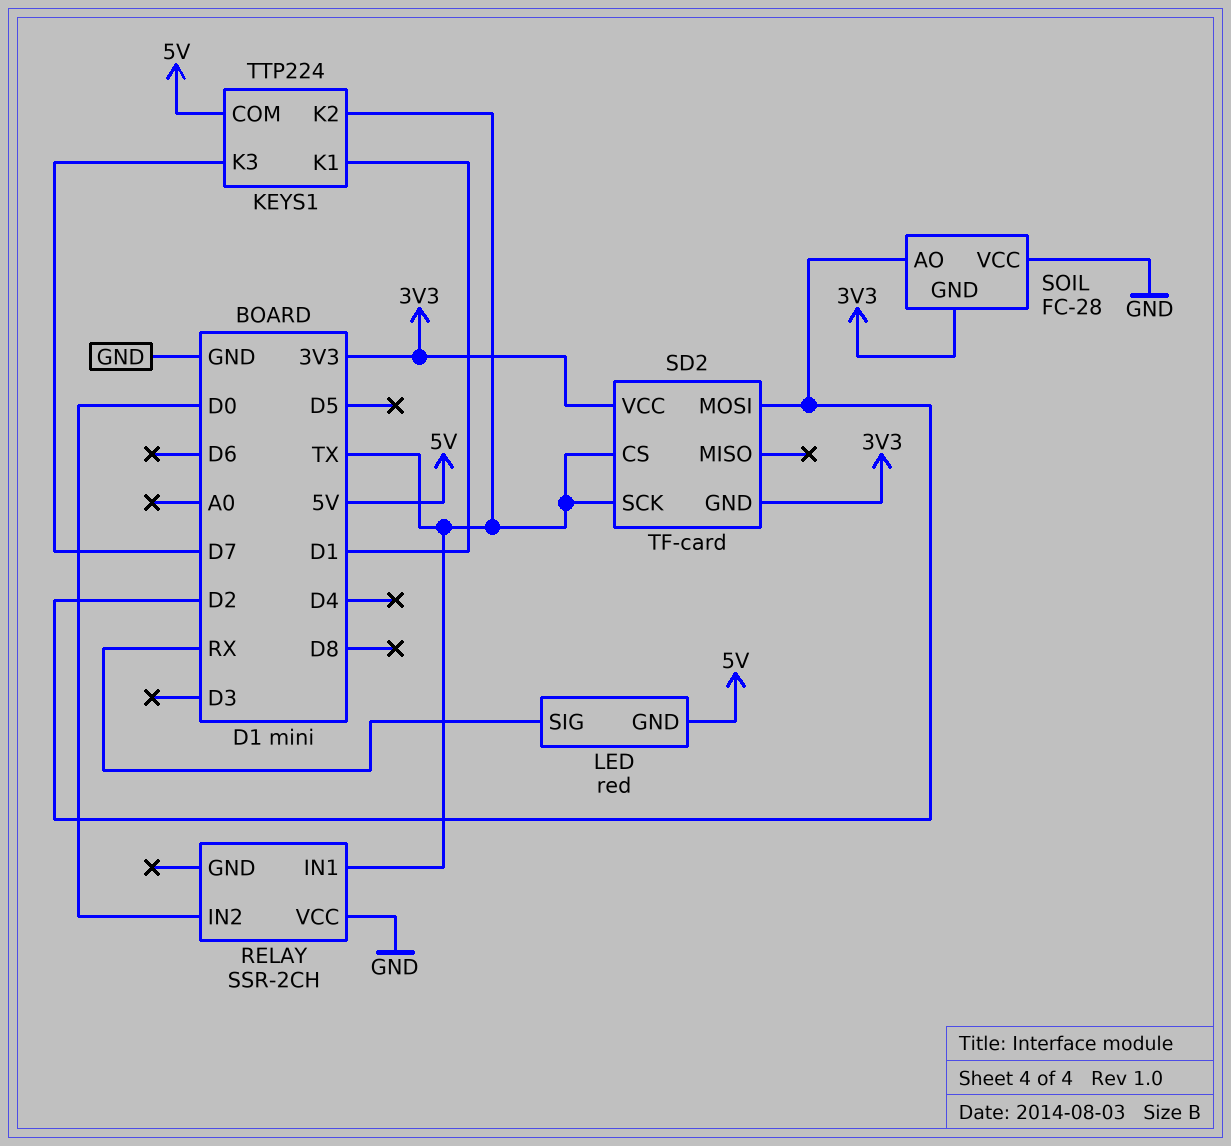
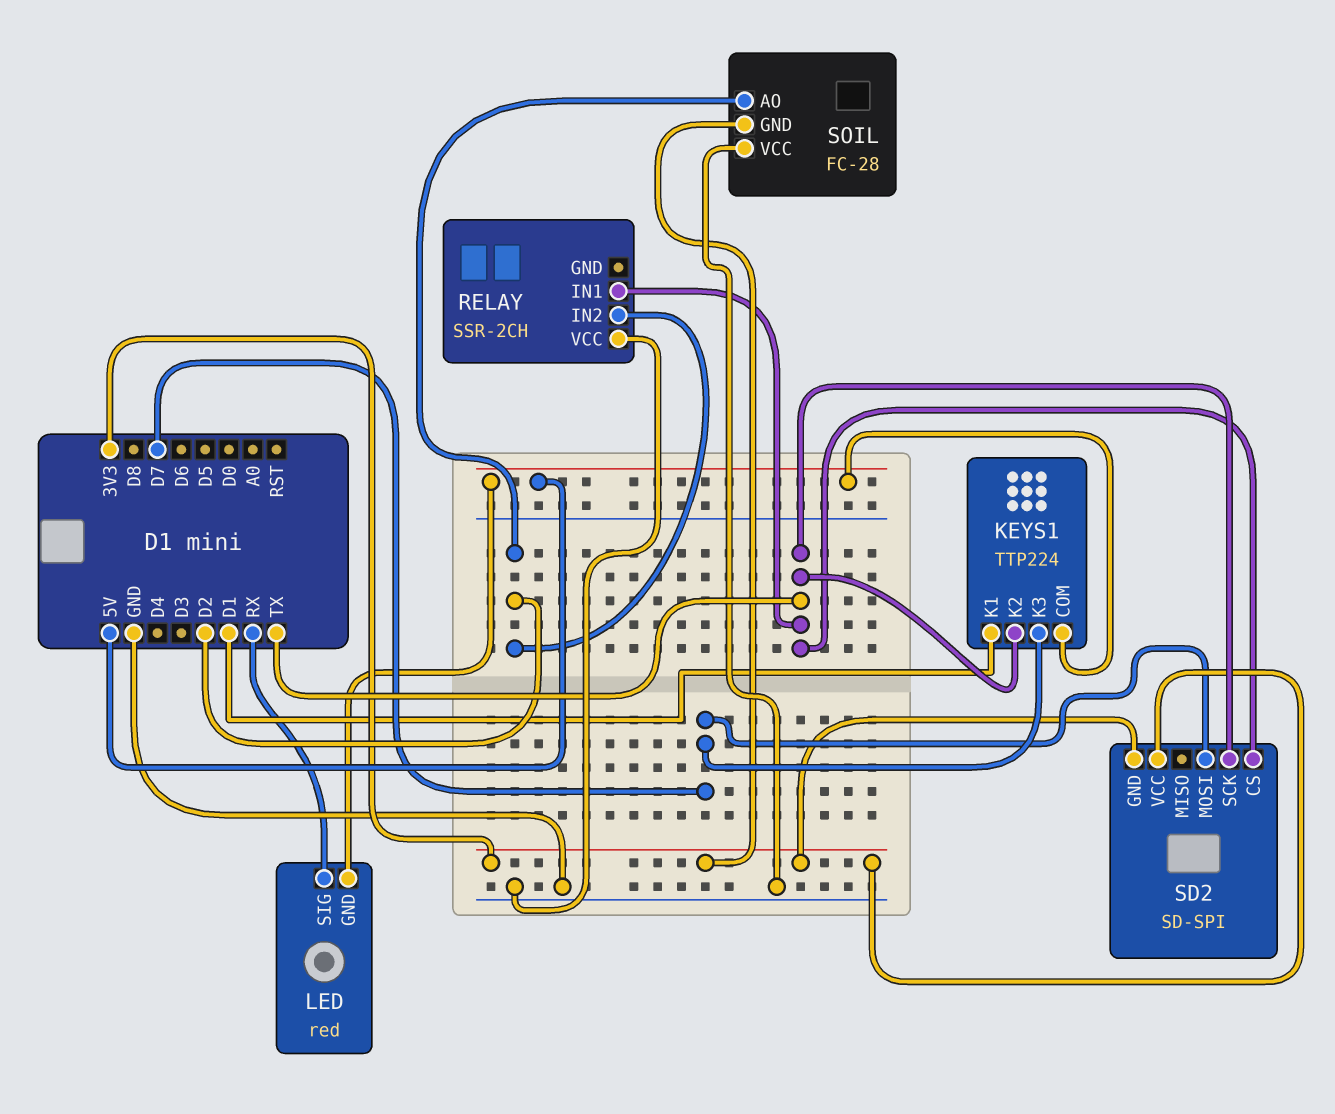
RELAY pin IN2: D0 -> D2
SD2: TF-card -> SD-SPI
SD2 pin MOSI: D2 -> D7

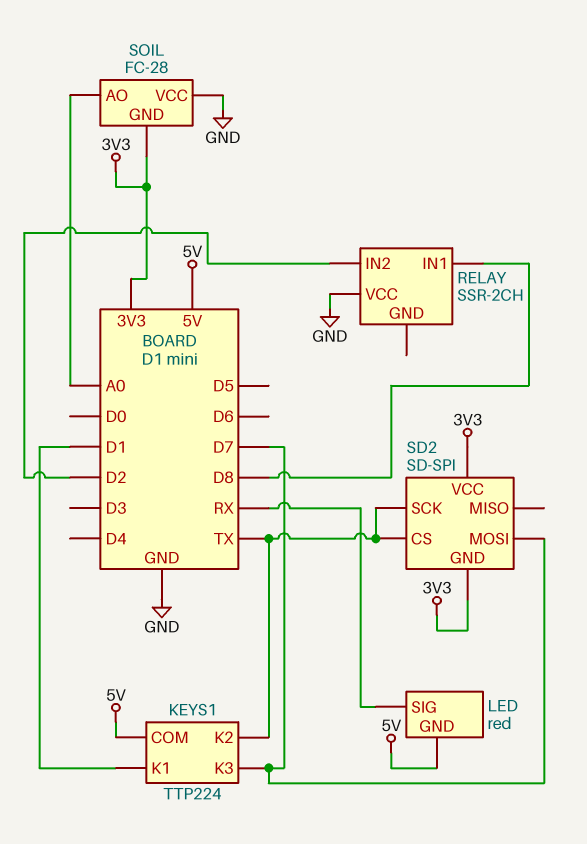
RELAY pin IN1: TX -> D8
SOIL pin AO: D2 -> A0

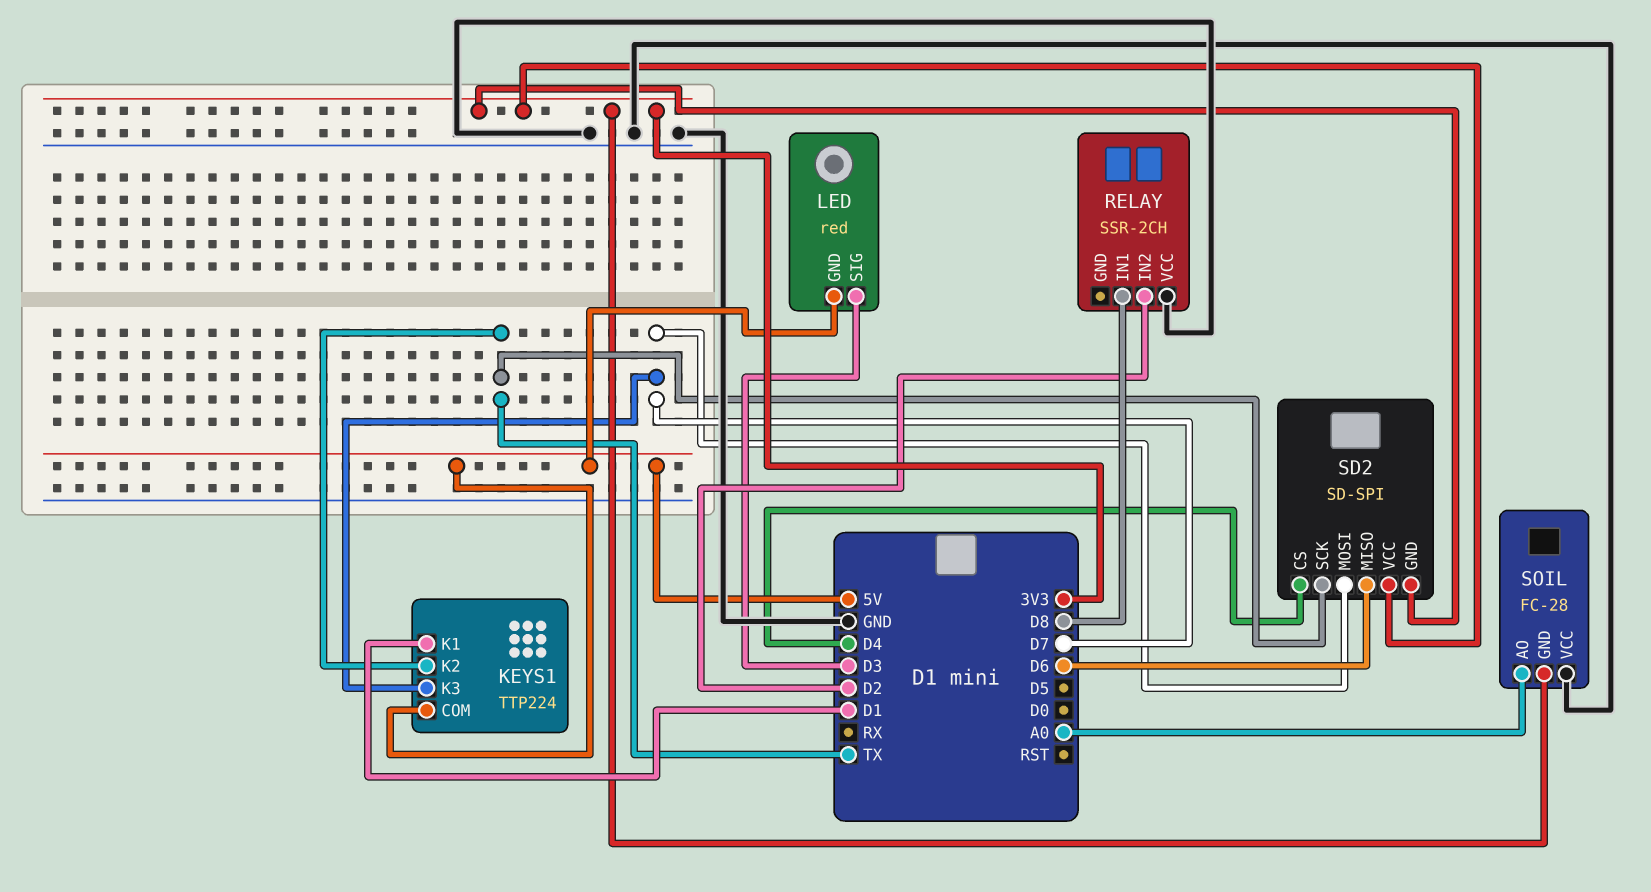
LED pin SIG: RX -> D3
SD2 pin CS: TX -> D4
SD2 pin MISO: none -> D6

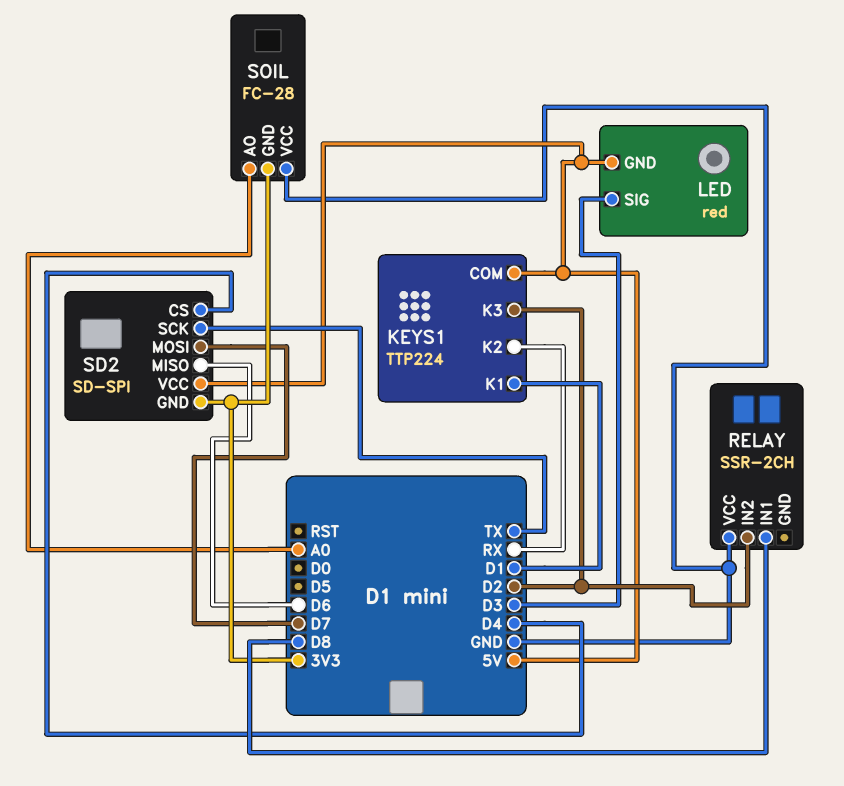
KEYS1 pin K2: TX -> RX
KEYS1 pin K3: D7 -> D2
SD2 pin VCC: 3V3 -> 5V

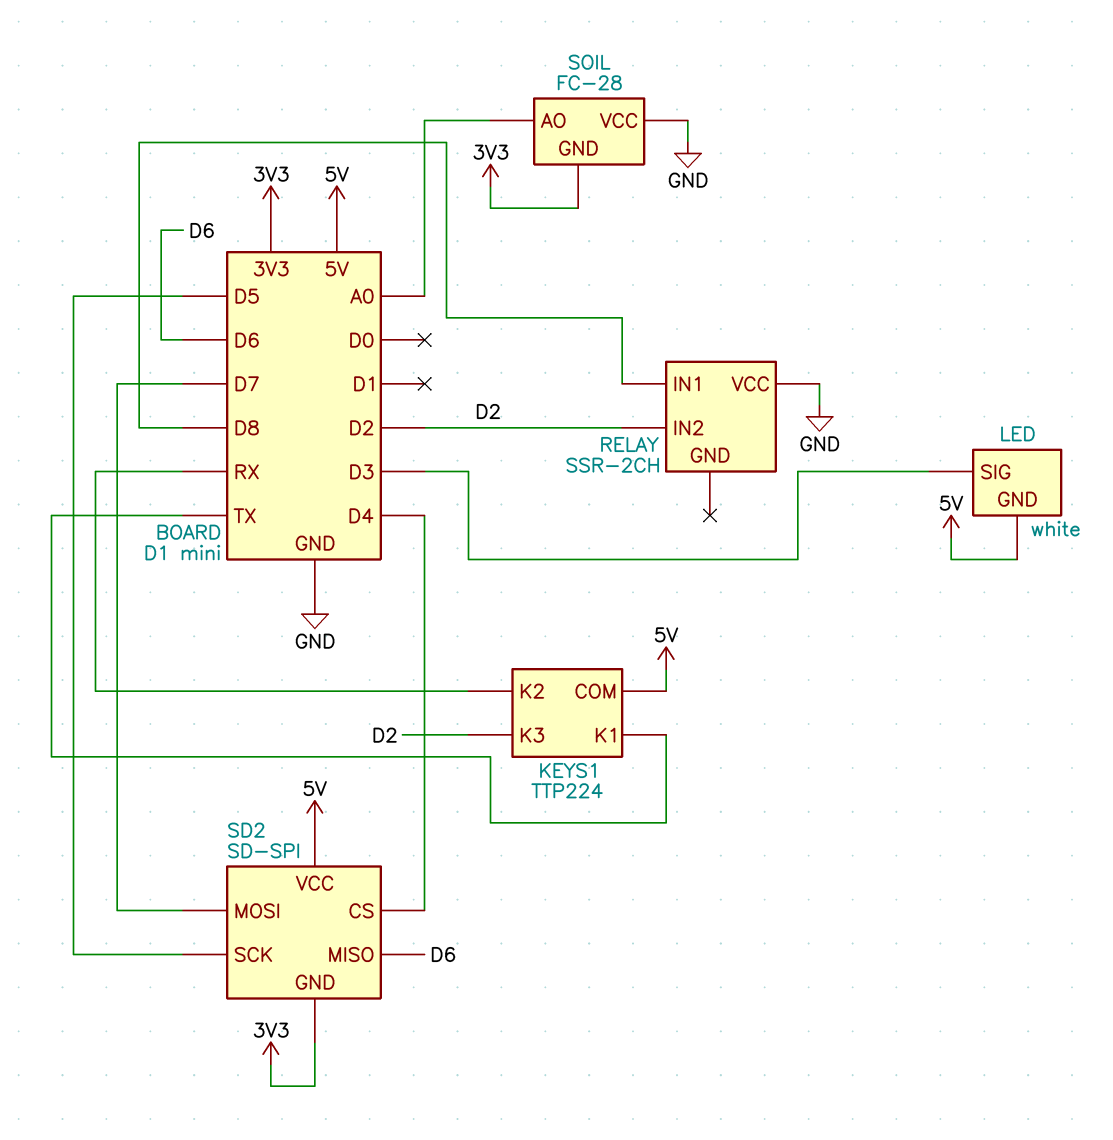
KEYS1 pin K1: D1 -> TX
LED: red -> white
SD2 pin SCK: TX -> D5

